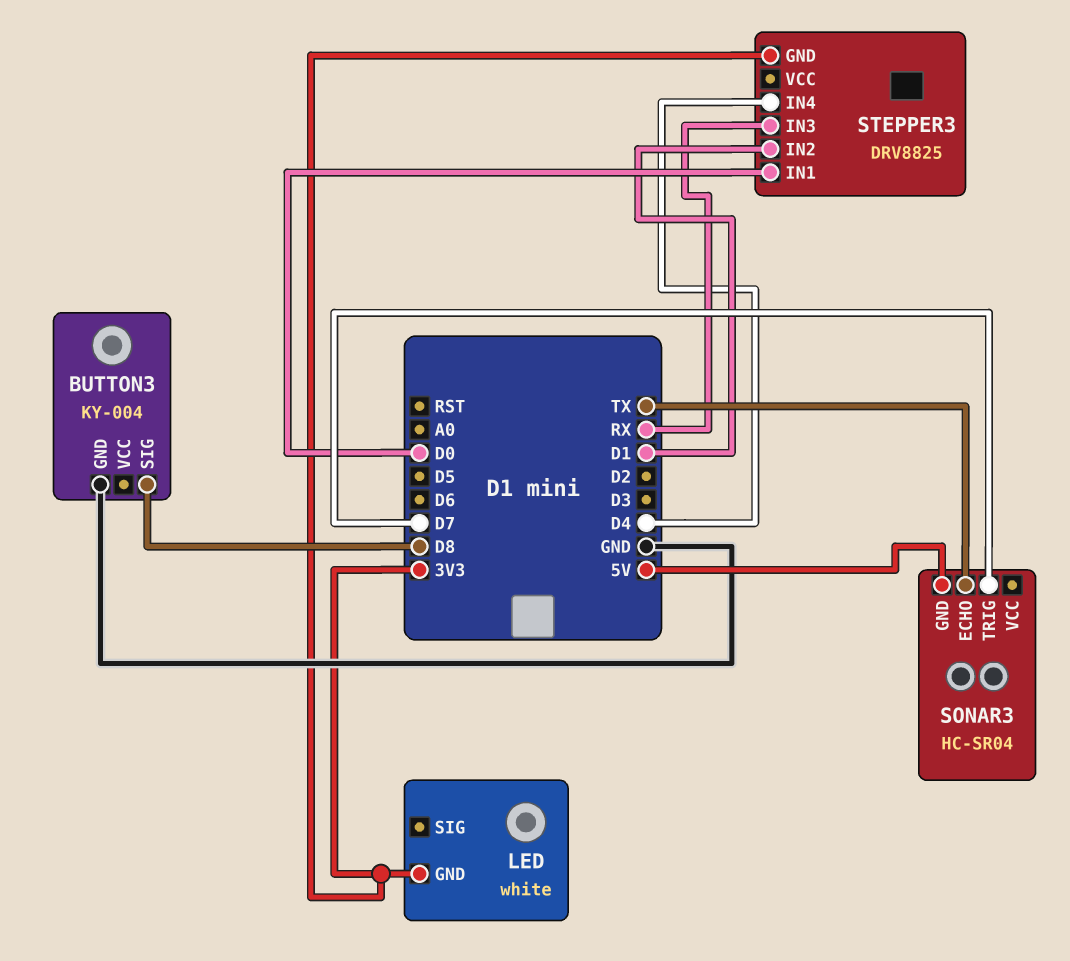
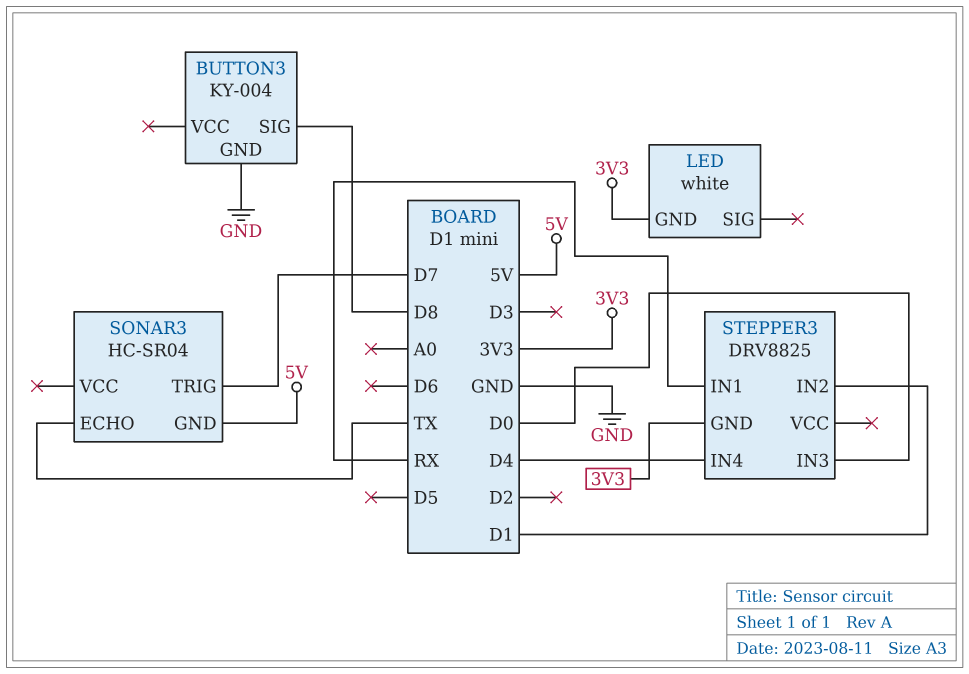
STEPPER3 pin IN1: D0 -> RX
STEPPER3 pin IN3: RX -> D0

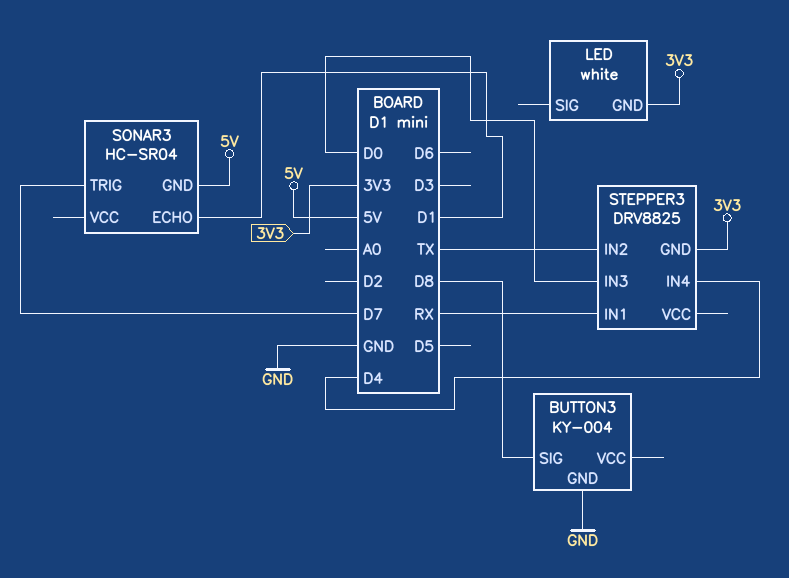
SONAR3 pin ECHO: TX -> D1
STEPPER3 pin IN2: D1 -> TX

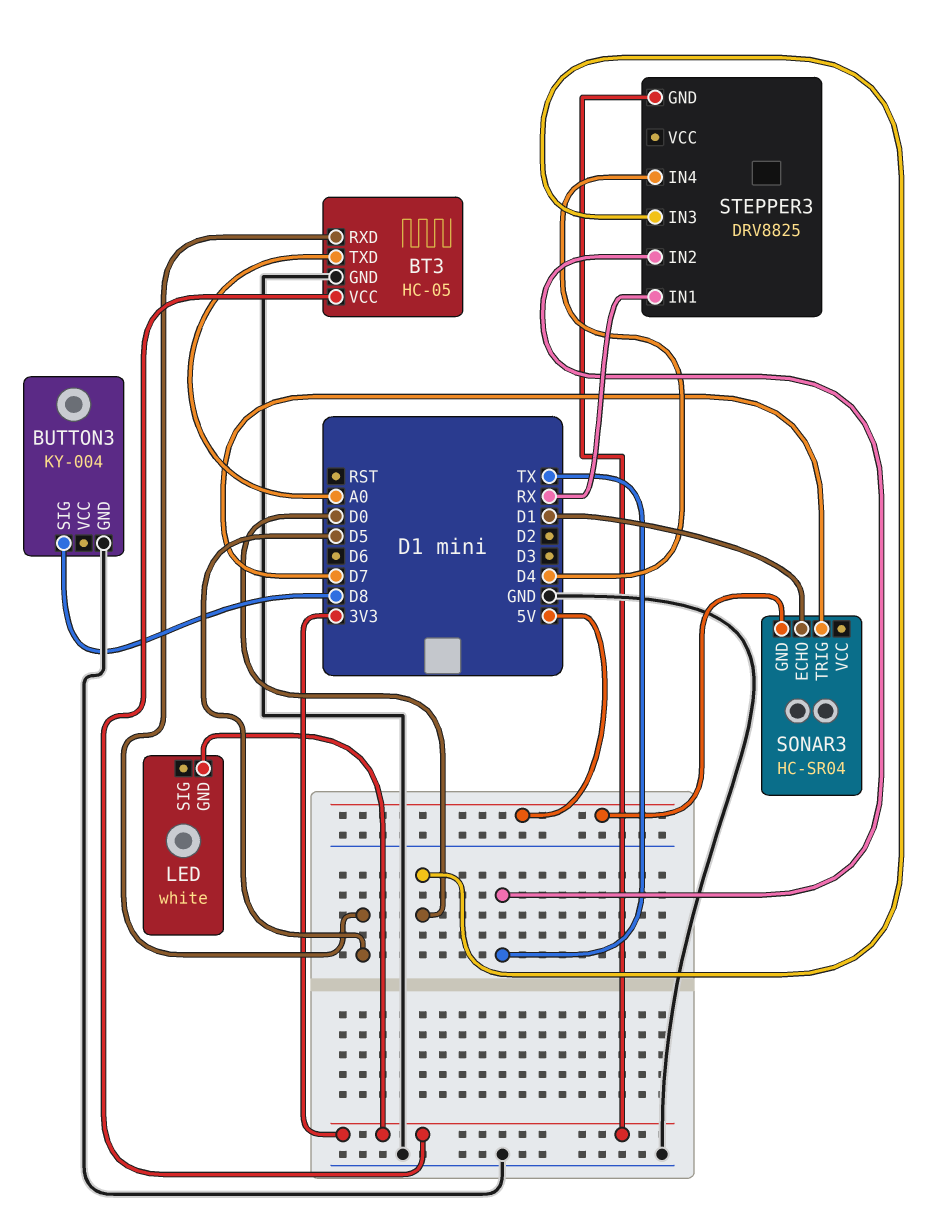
BT3: none -> HC-05
BT3 pin GND: none -> GND
BT3 pin RXD: none -> D5
BT3 pin TXD: none -> A0
BT3 pin VCC: none -> 3V3

